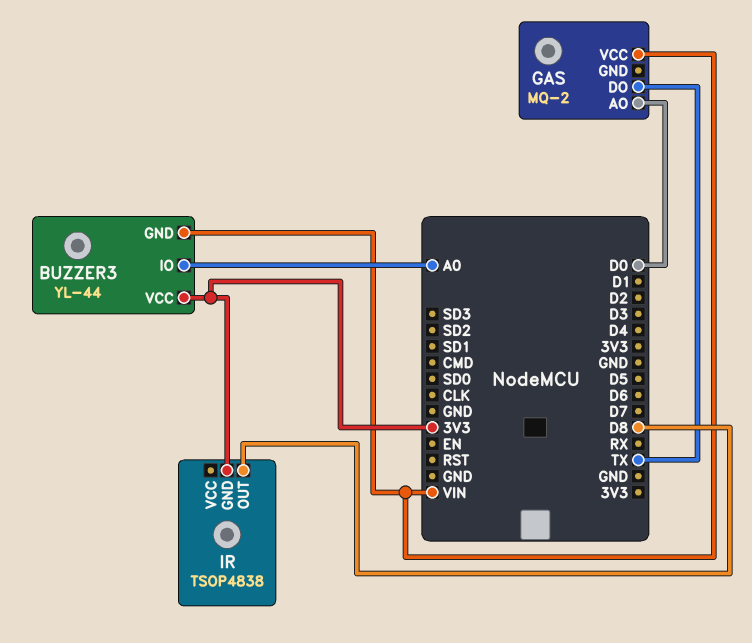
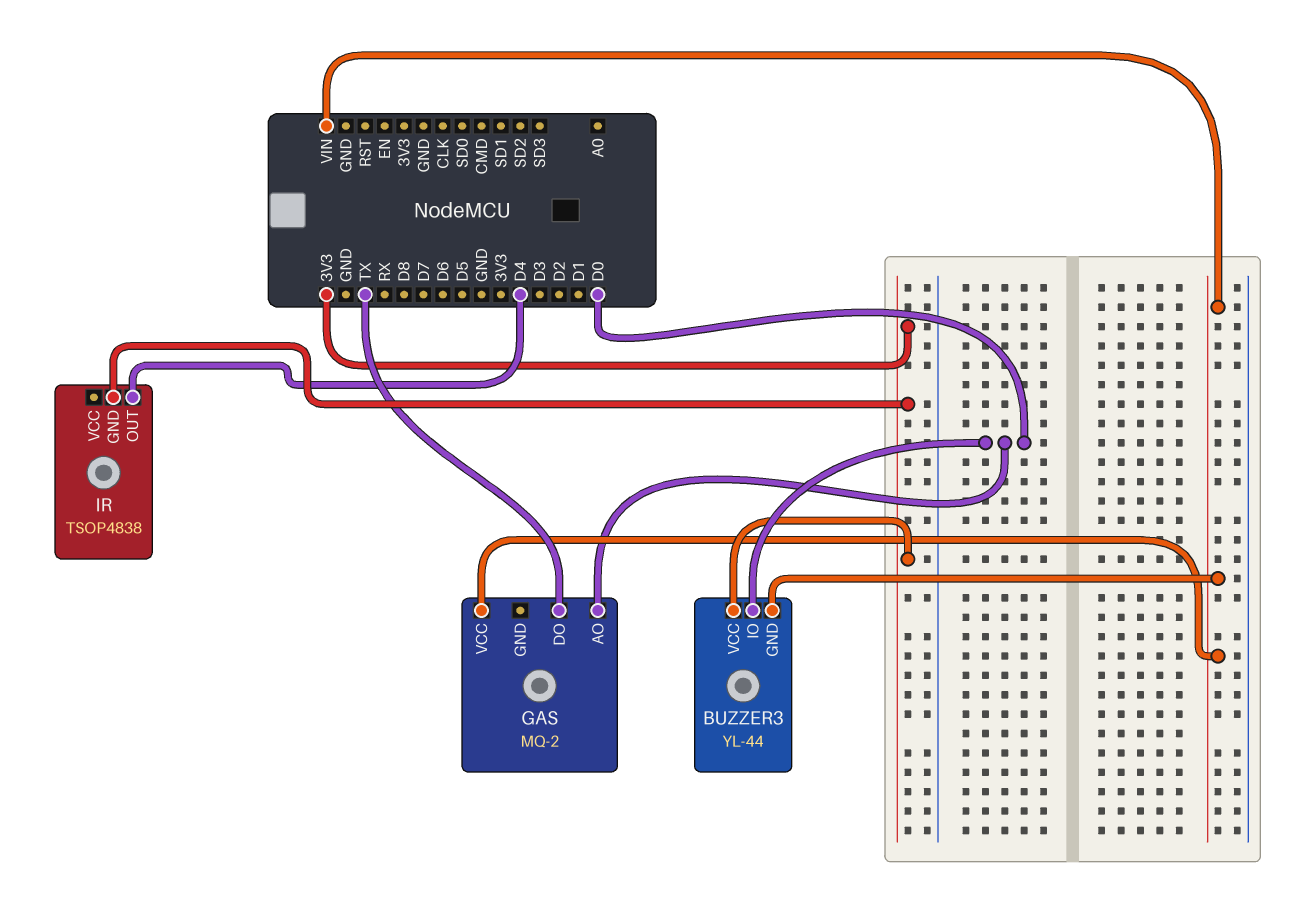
BUZZER3 pin IO: A0 -> D0
IR pin OUT: D8 -> D4

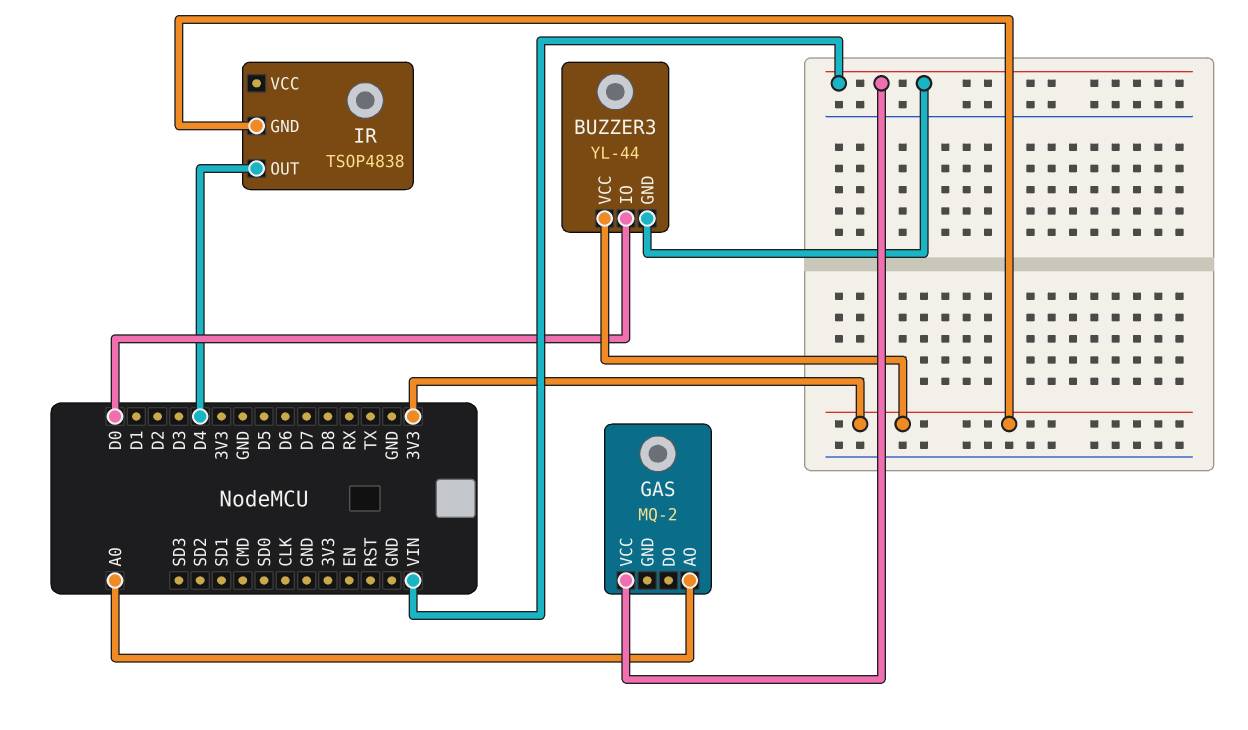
GAS pin AO: D0 -> A0
GAS pin DO: TX -> none

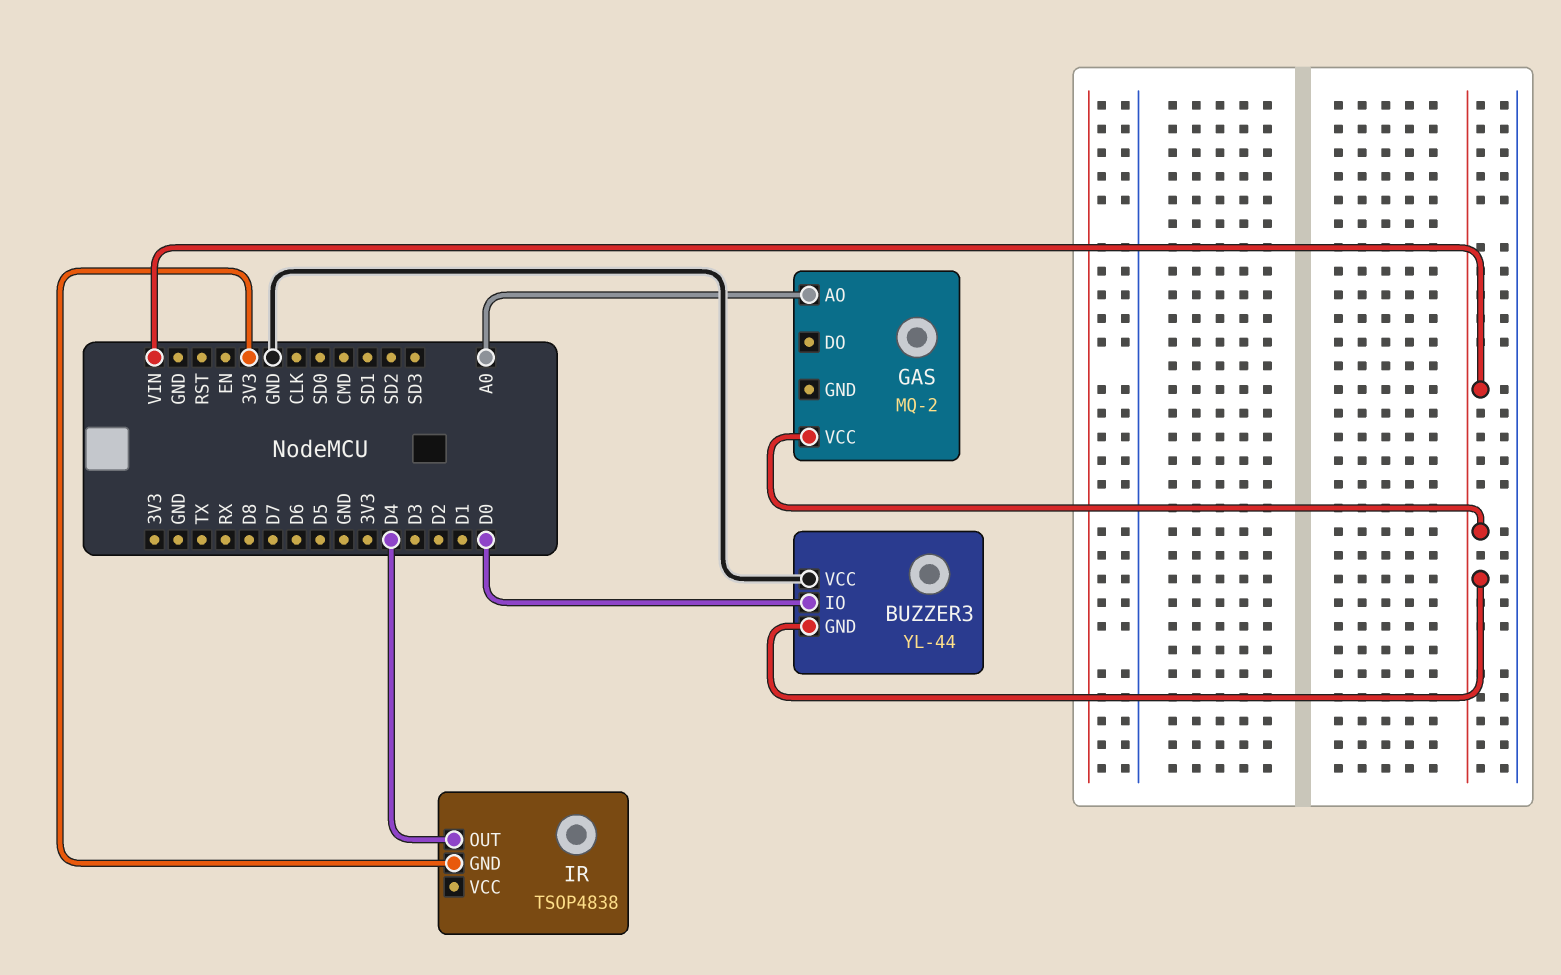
BUZZER3 pin VCC: 3V3 -> GND

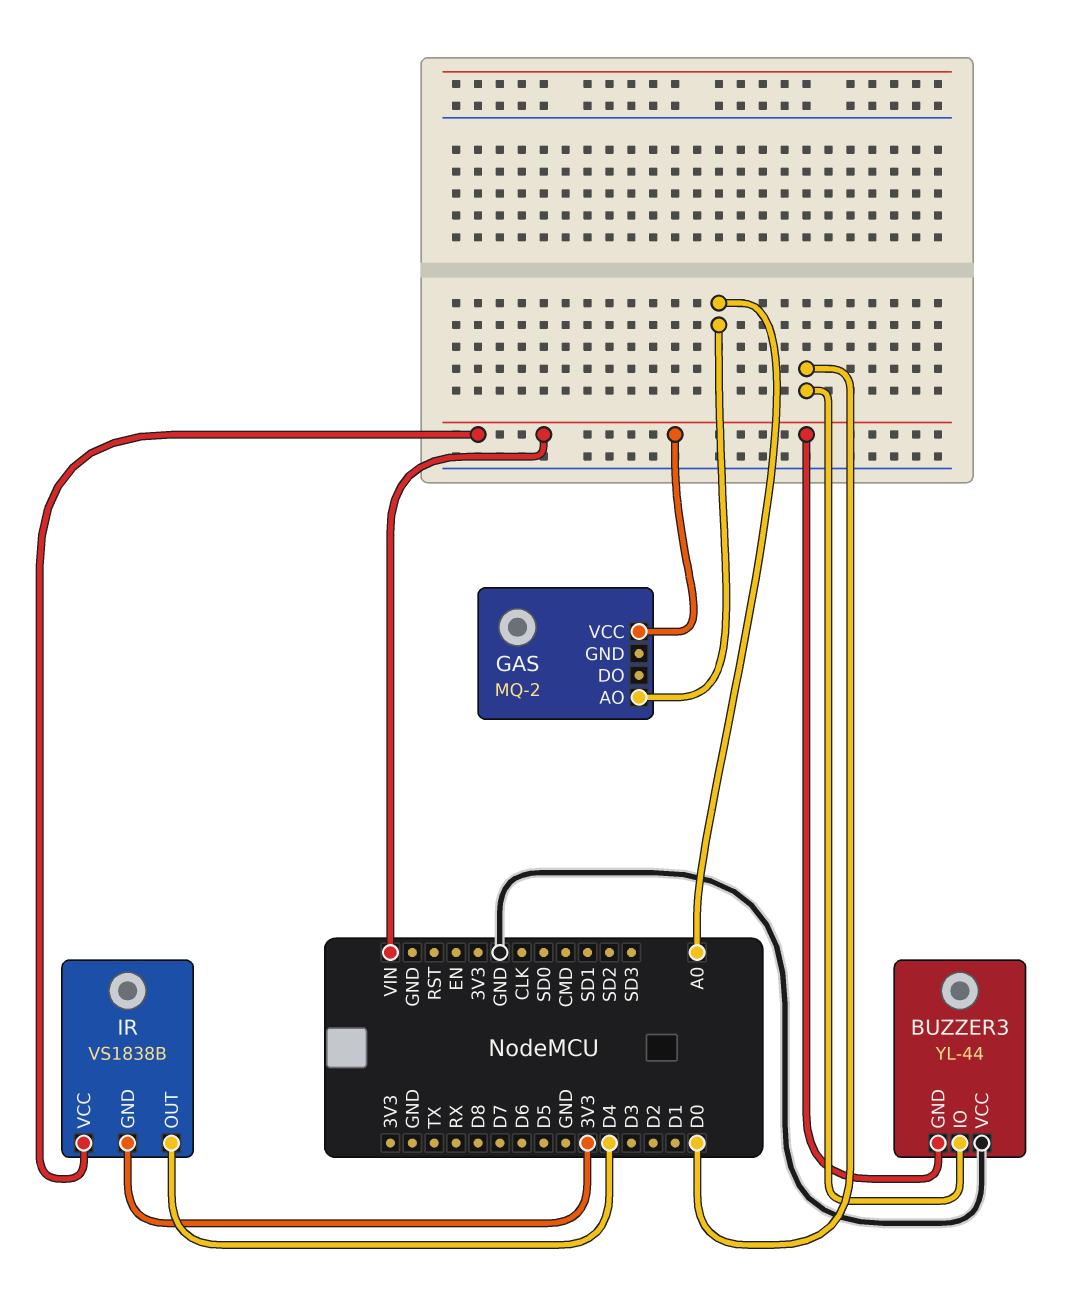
IR: TSOP4838 -> VS1838B
IR pin VCC: none -> VIN

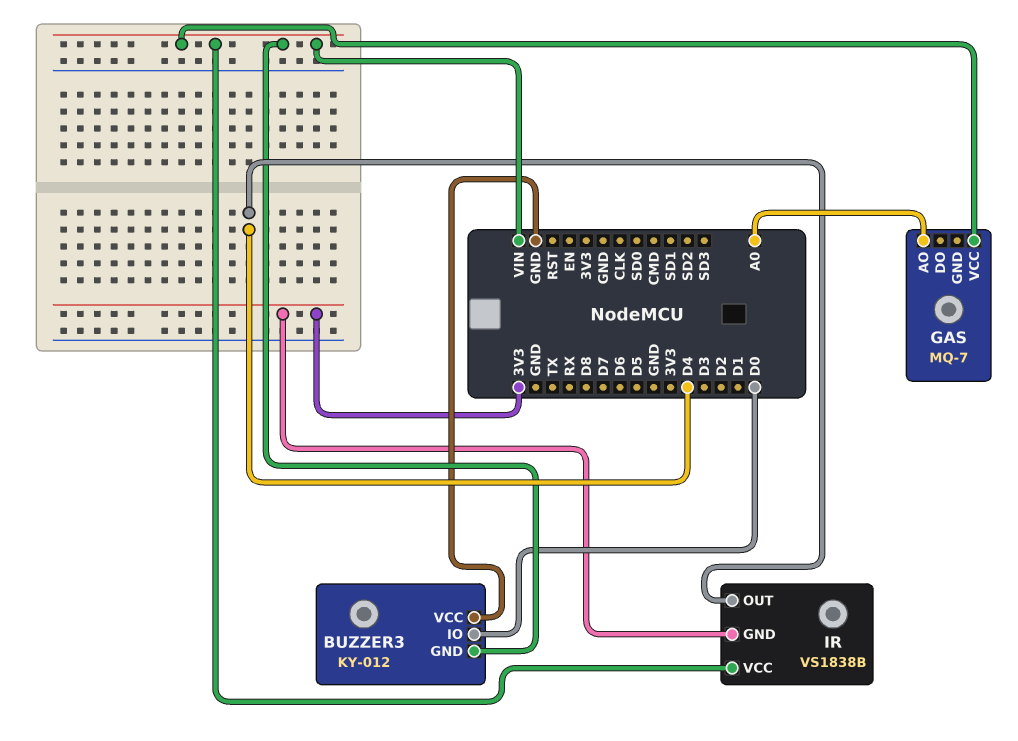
BUZZER3: YL-44 -> KY-012
GAS: MQ-2 -> MQ-7

